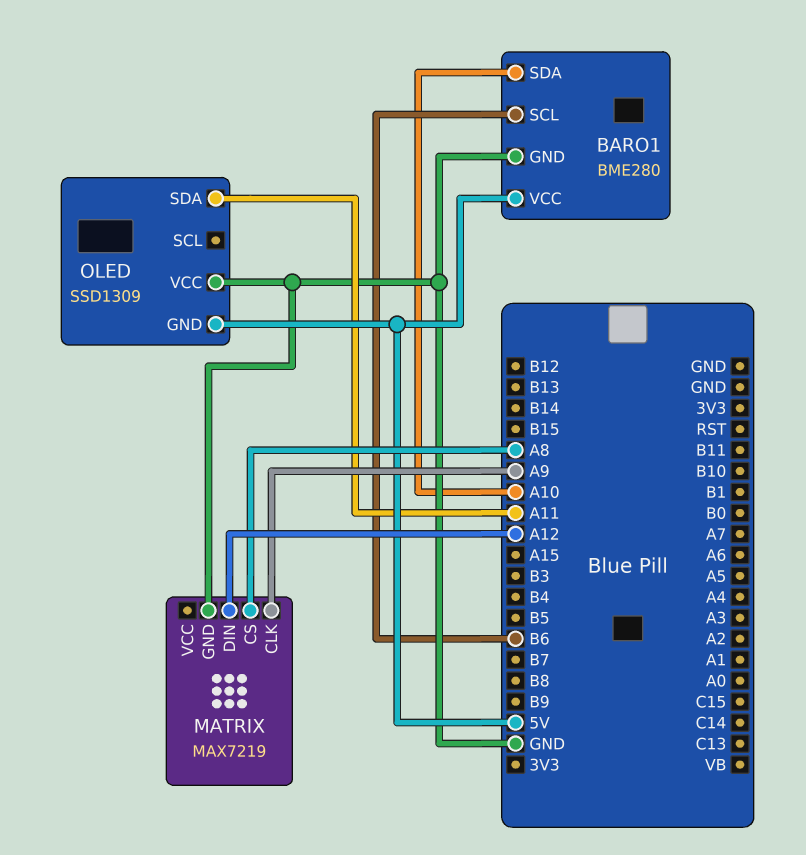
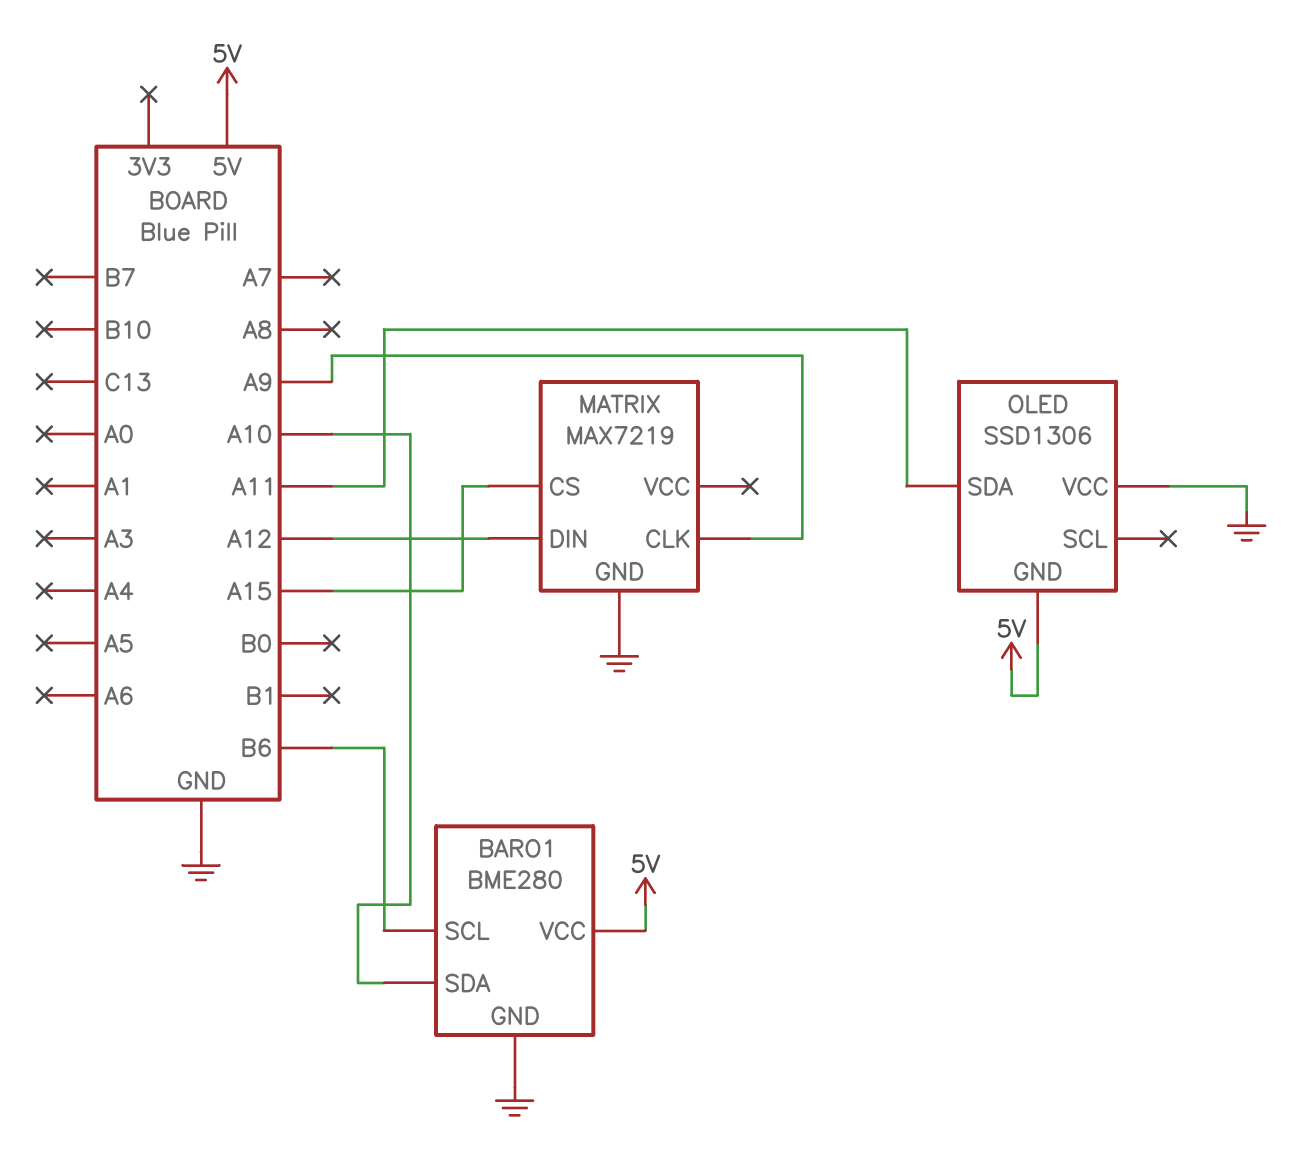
MATRIX pin CS: A8 -> A15
OLED: SSD1309 -> SSD1306

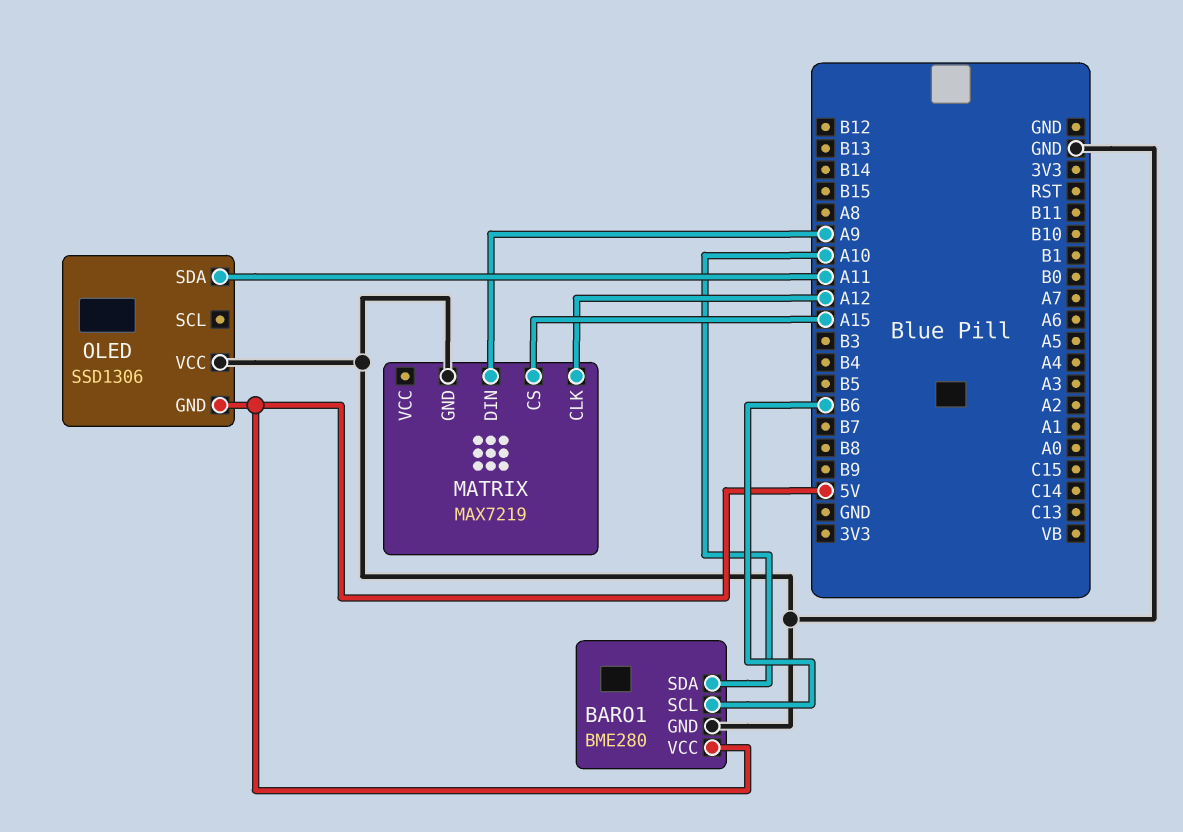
MATRIX pin CLK: A9 -> A12
MATRIX pin DIN: A12 -> A9

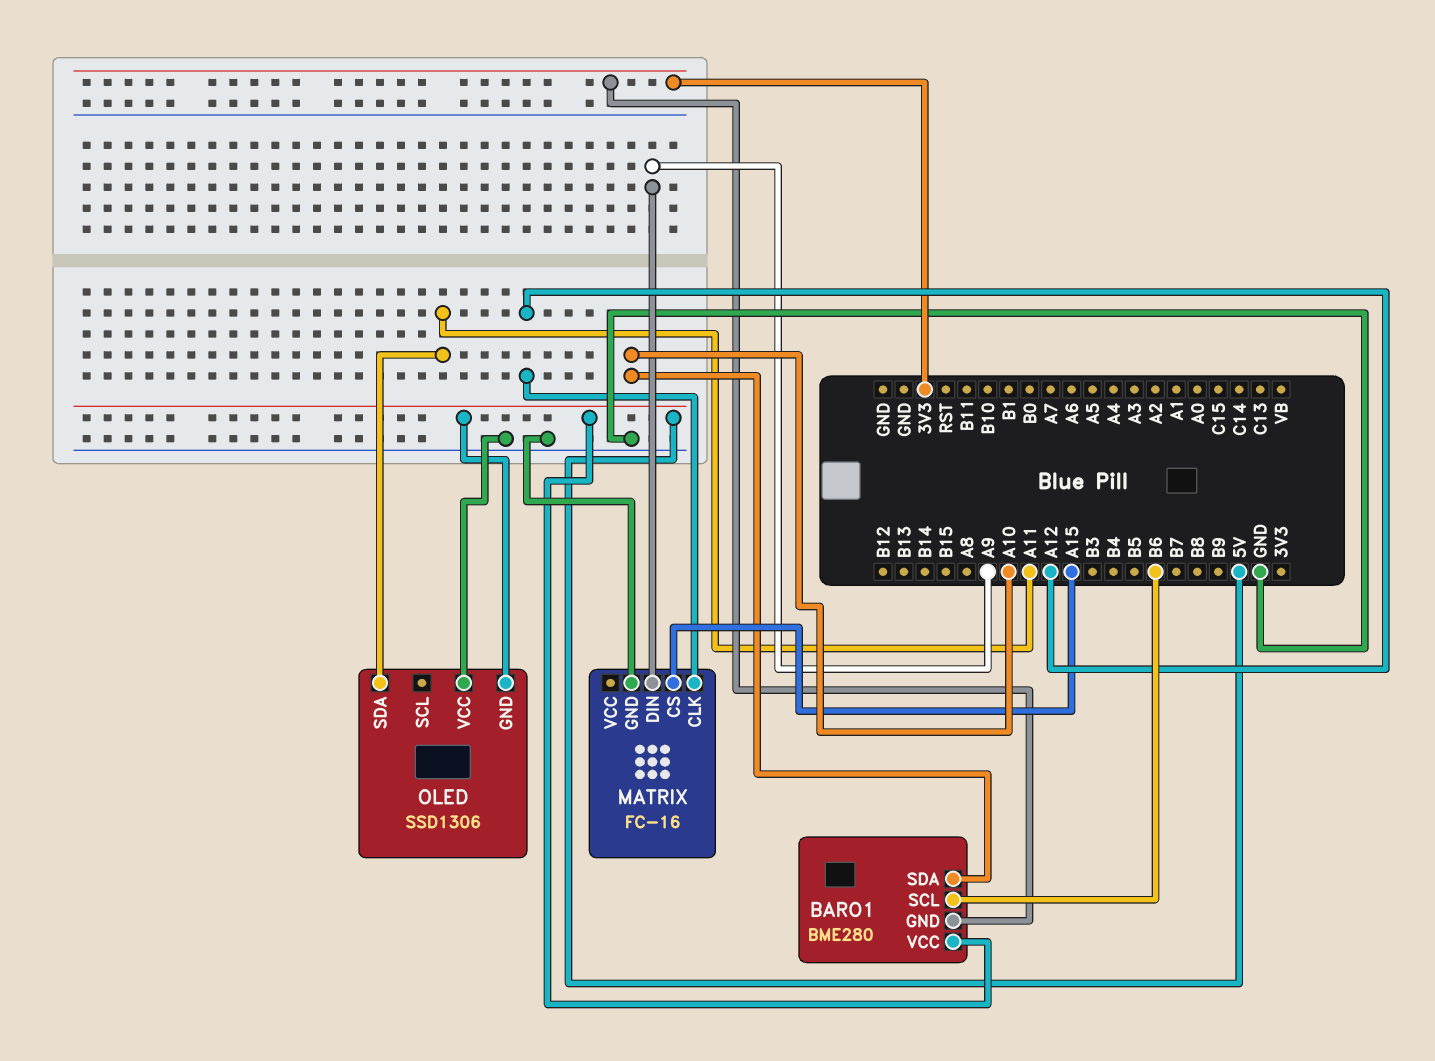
BARO1 pin GND: GND -> 3V3
MATRIX: MAX7219 -> FC-16

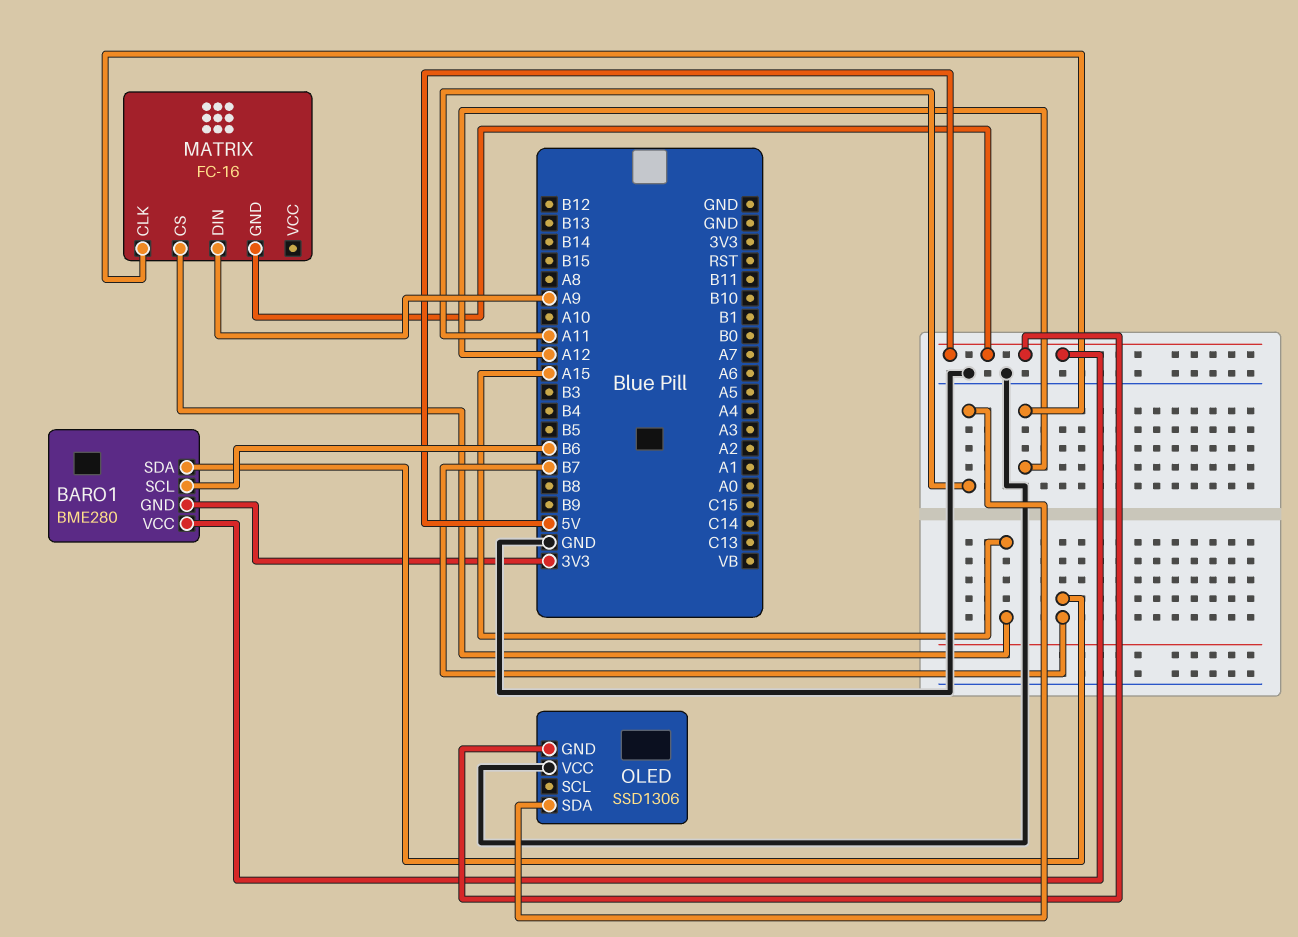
BARO1 pin SDA: A10 -> B7
MATRIX pin GND: GND -> 5V

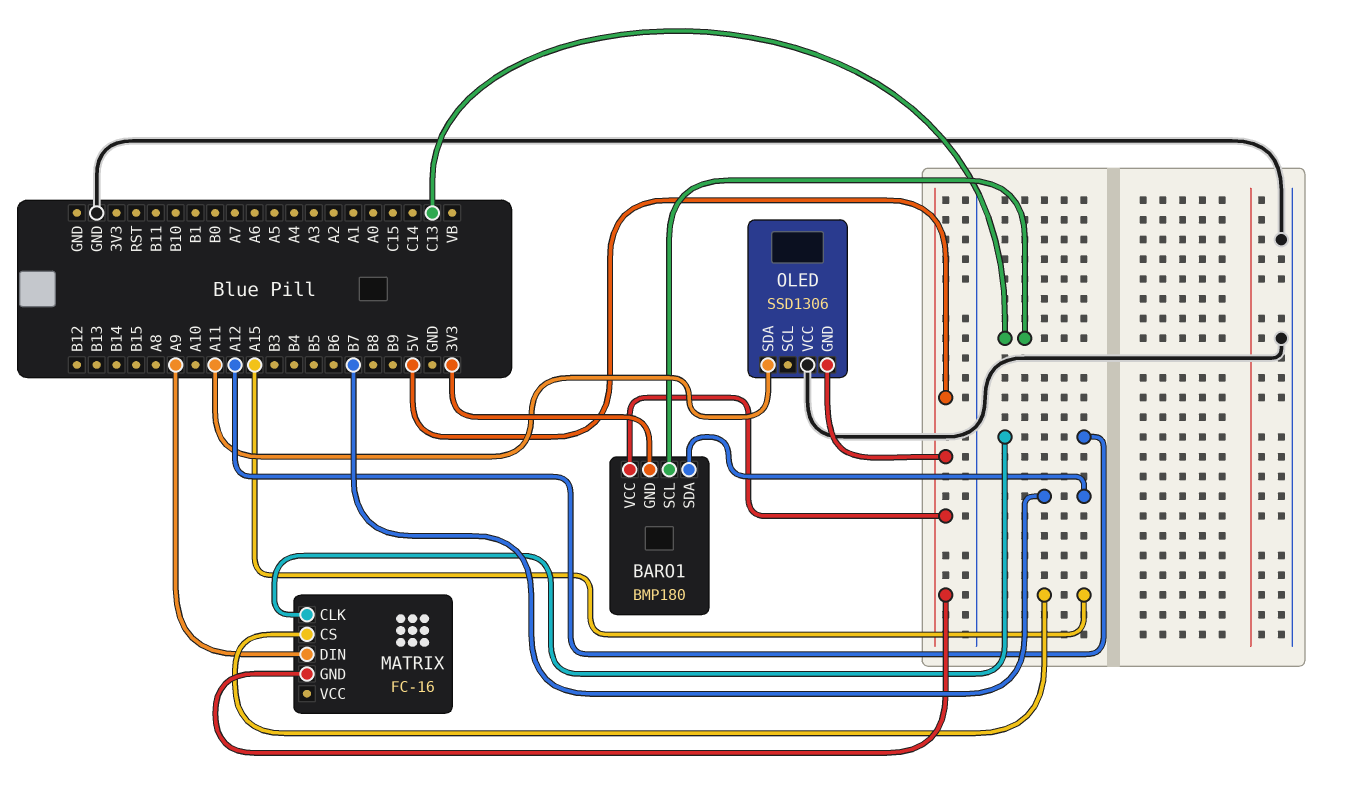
BARO1: BME280 -> BMP180
BARO1 pin SCL: B6 -> C13

